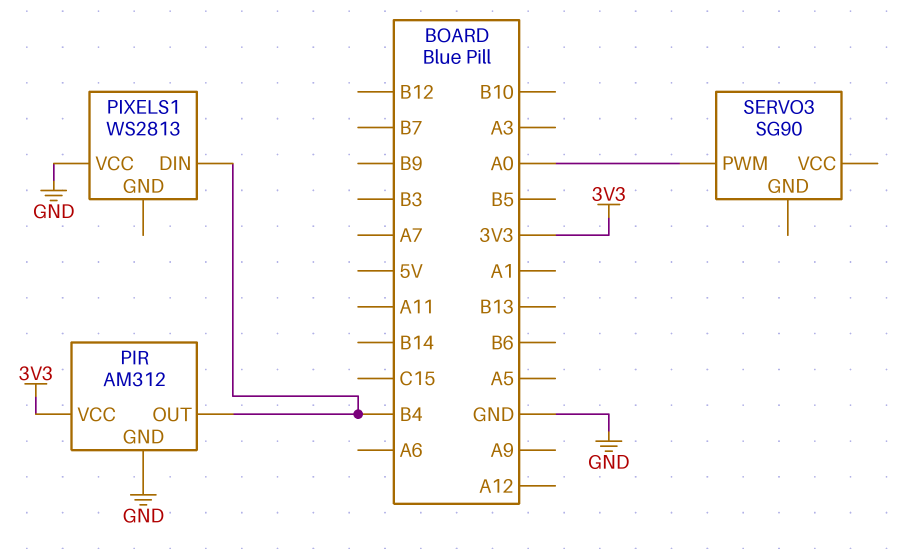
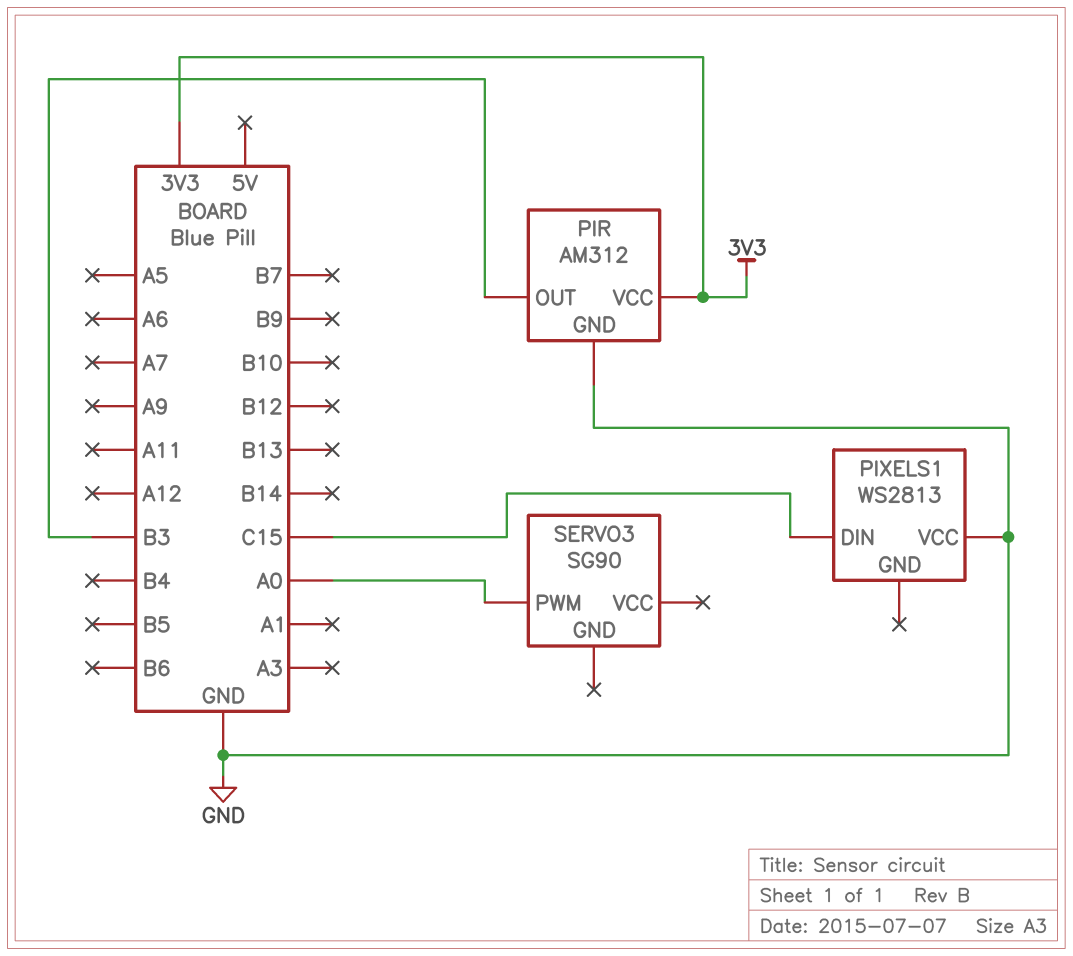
PIR pin OUT: B4 -> B3
PIXELS1 pin DIN: B4 -> C15

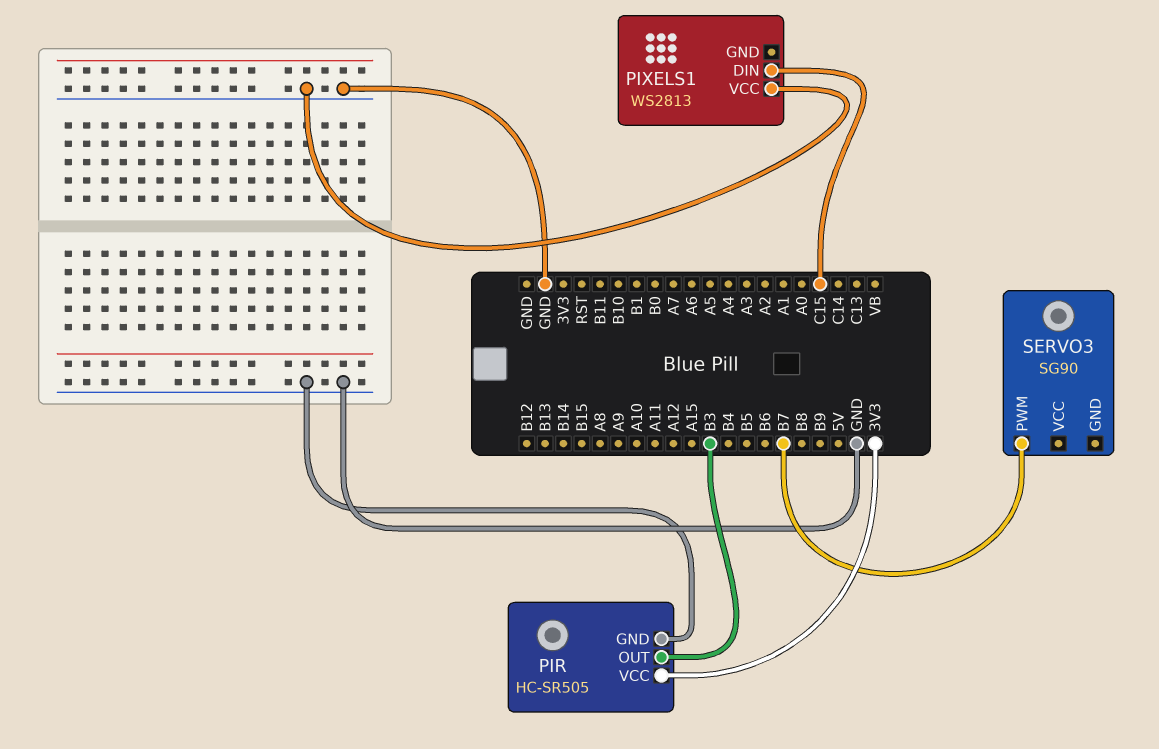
PIR: AM312 -> HC-SR505
SERVO3 pin PWM: A0 -> B7

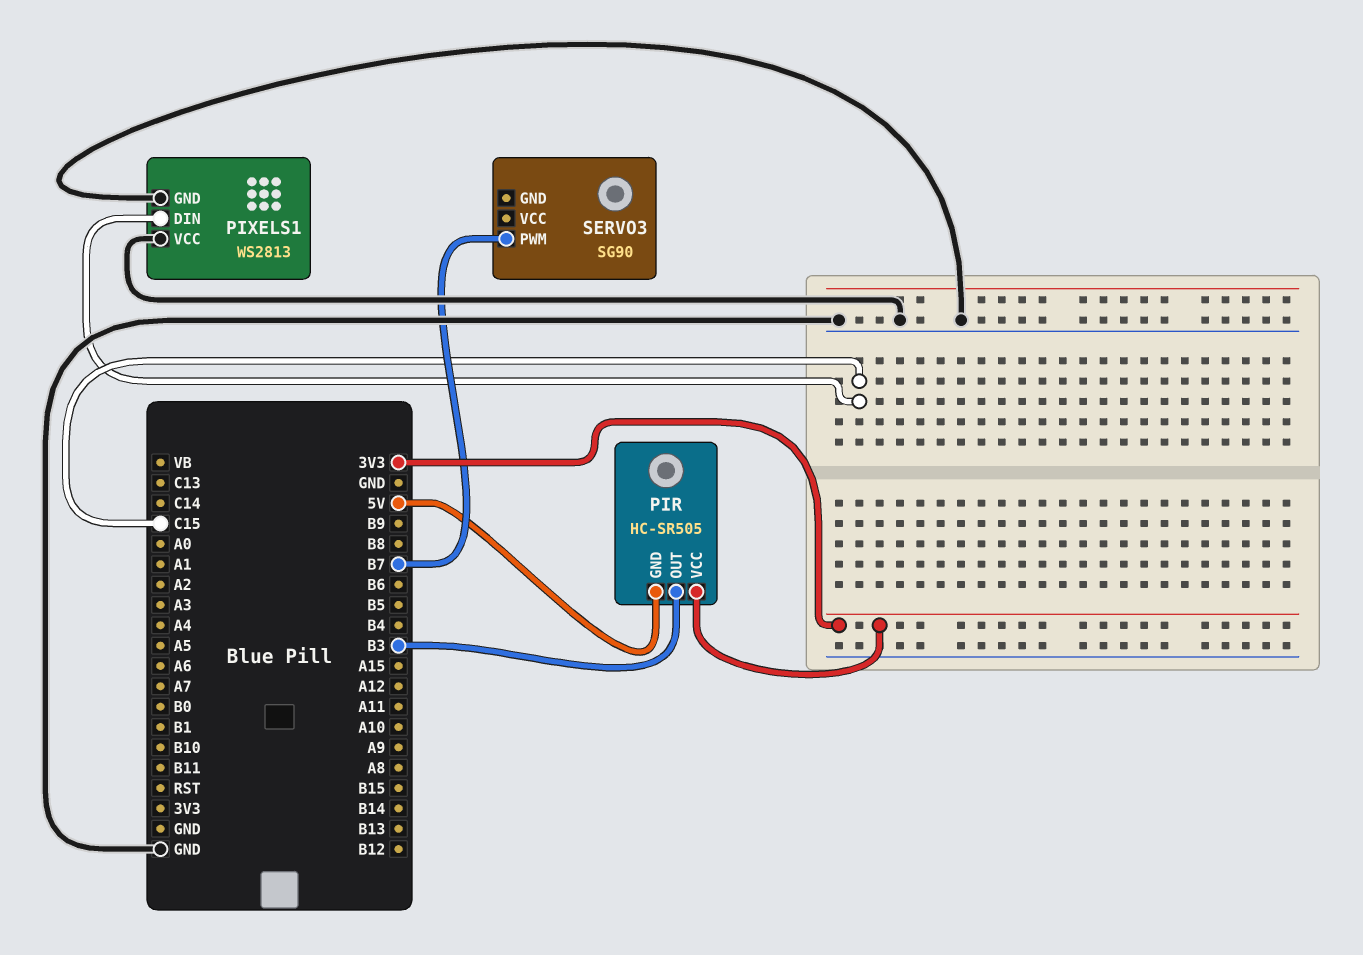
PIR pin GND: GND -> 5V
PIXELS1 pin GND: none -> GND

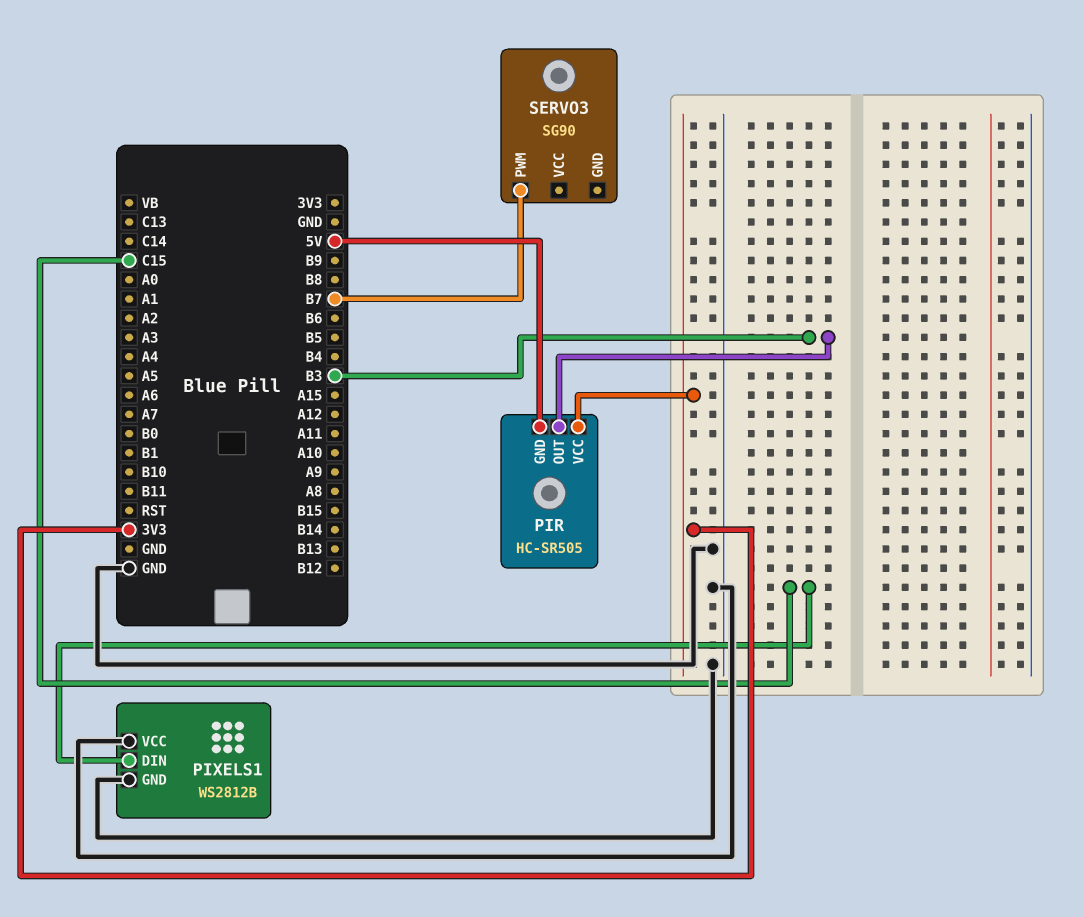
PIXELS1: WS2813 -> WS2812B

